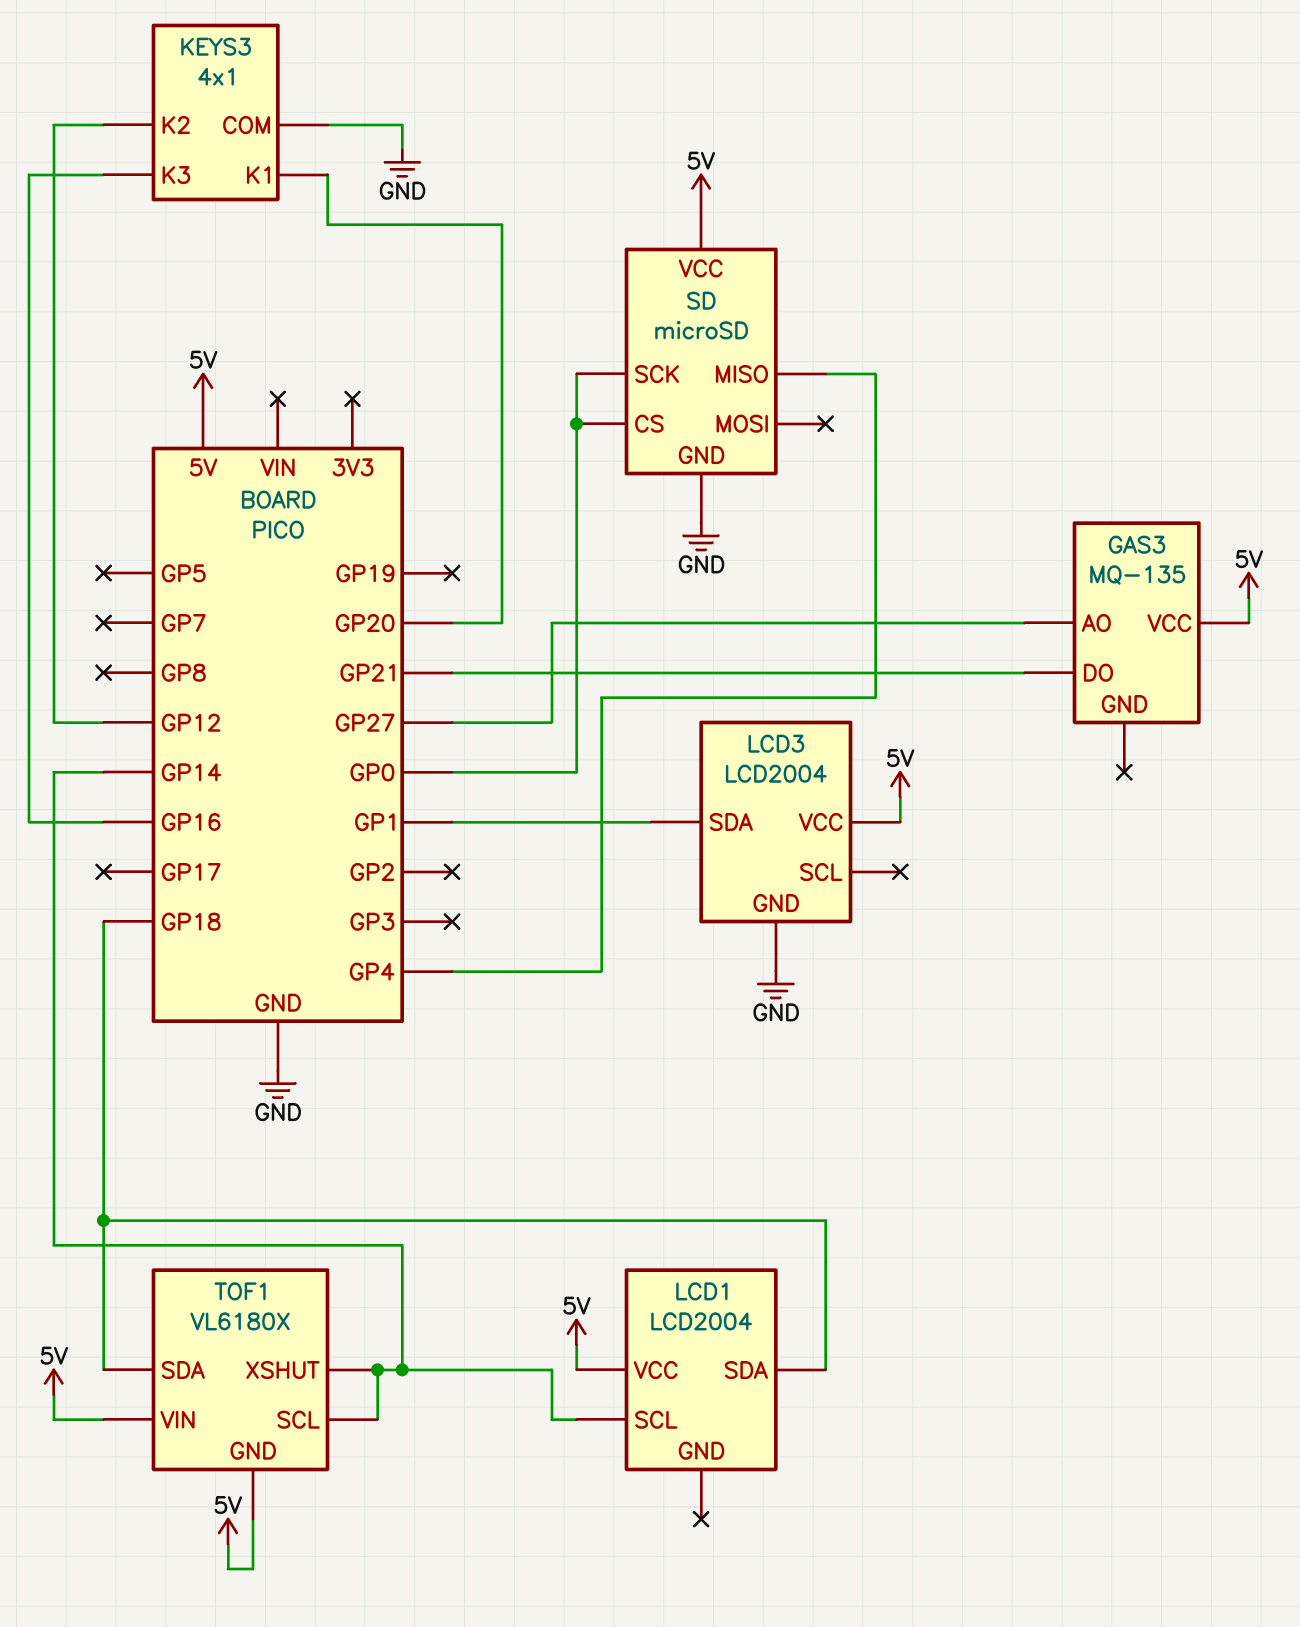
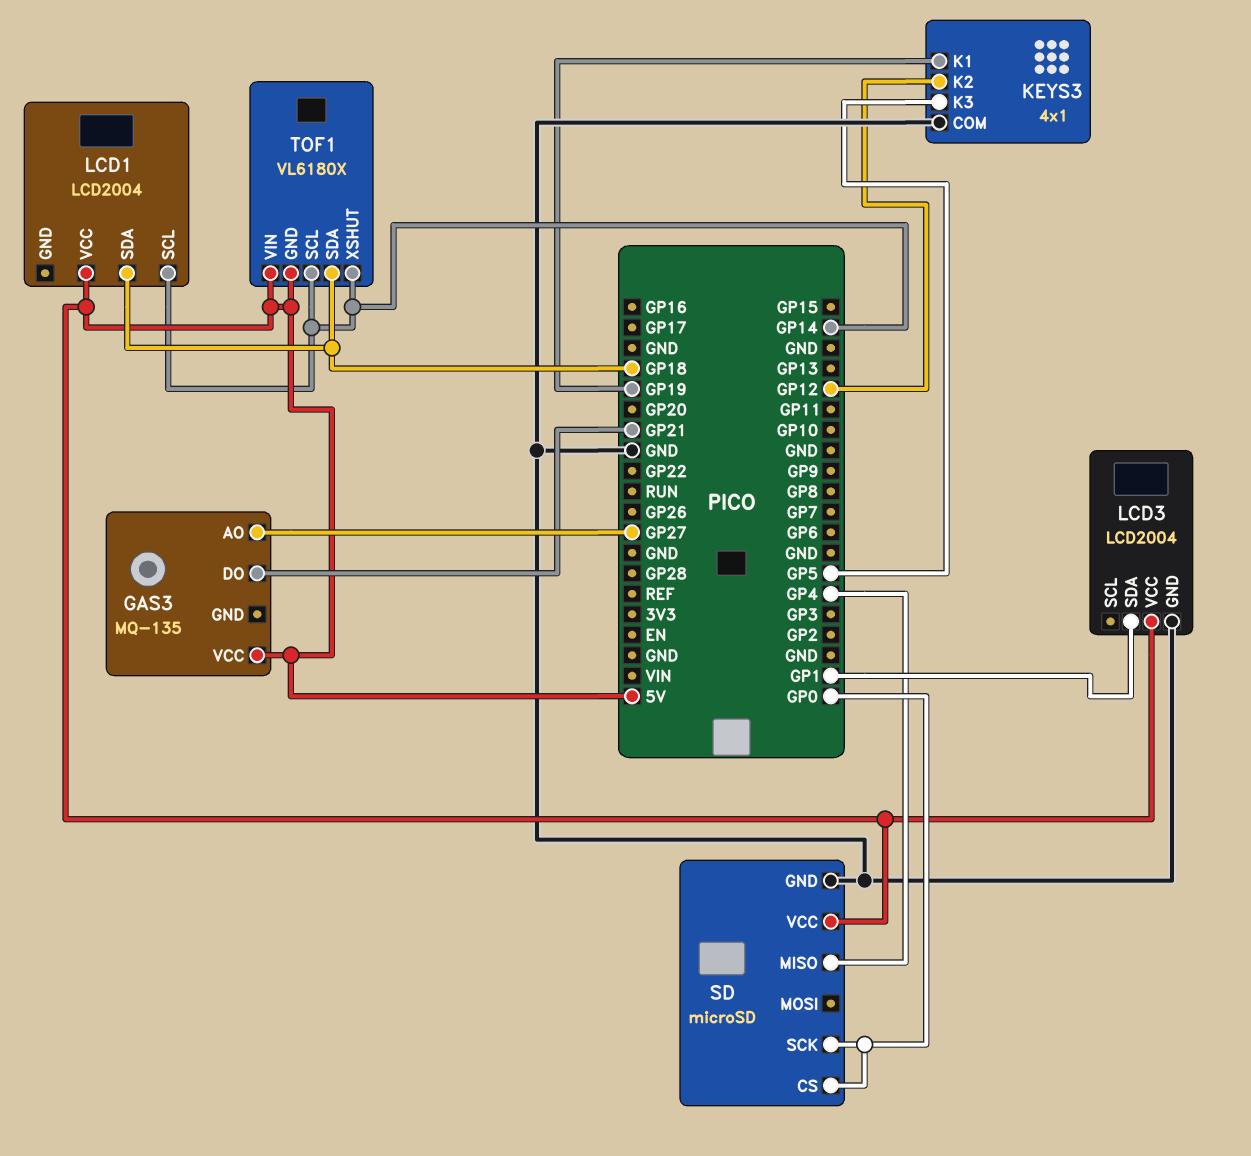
KEYS3 pin K1: GP20 -> GP19
KEYS3 pin K3: GP16 -> GP5

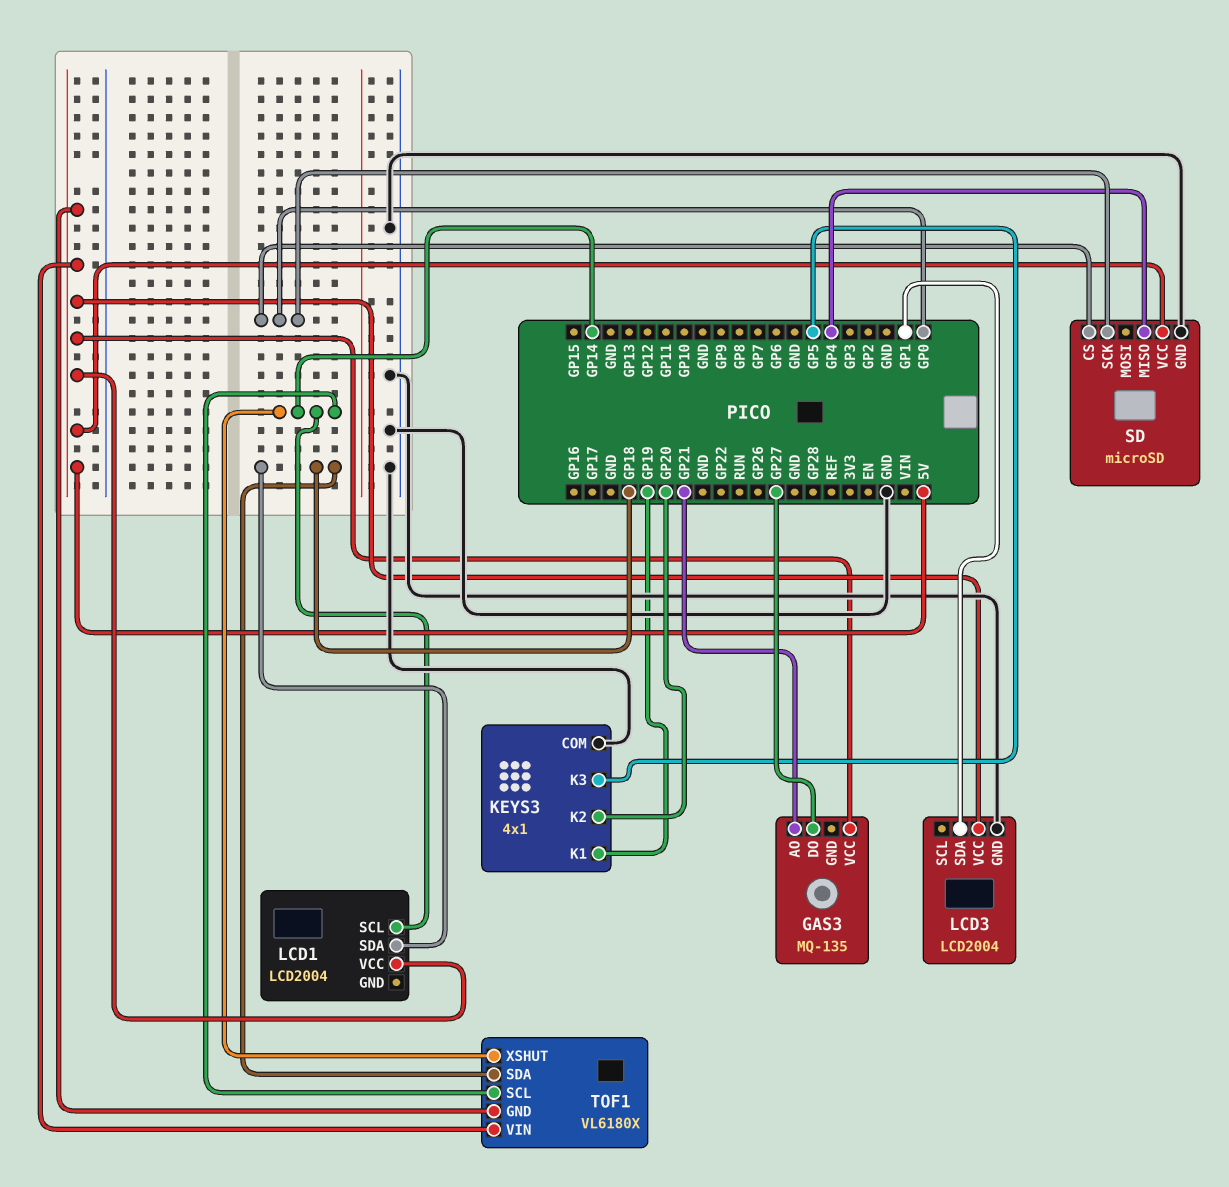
GAS3 pin AO: GP27 -> GP21
GAS3 pin DO: GP21 -> GP27
KEYS3 pin K2: GP12 -> GP20

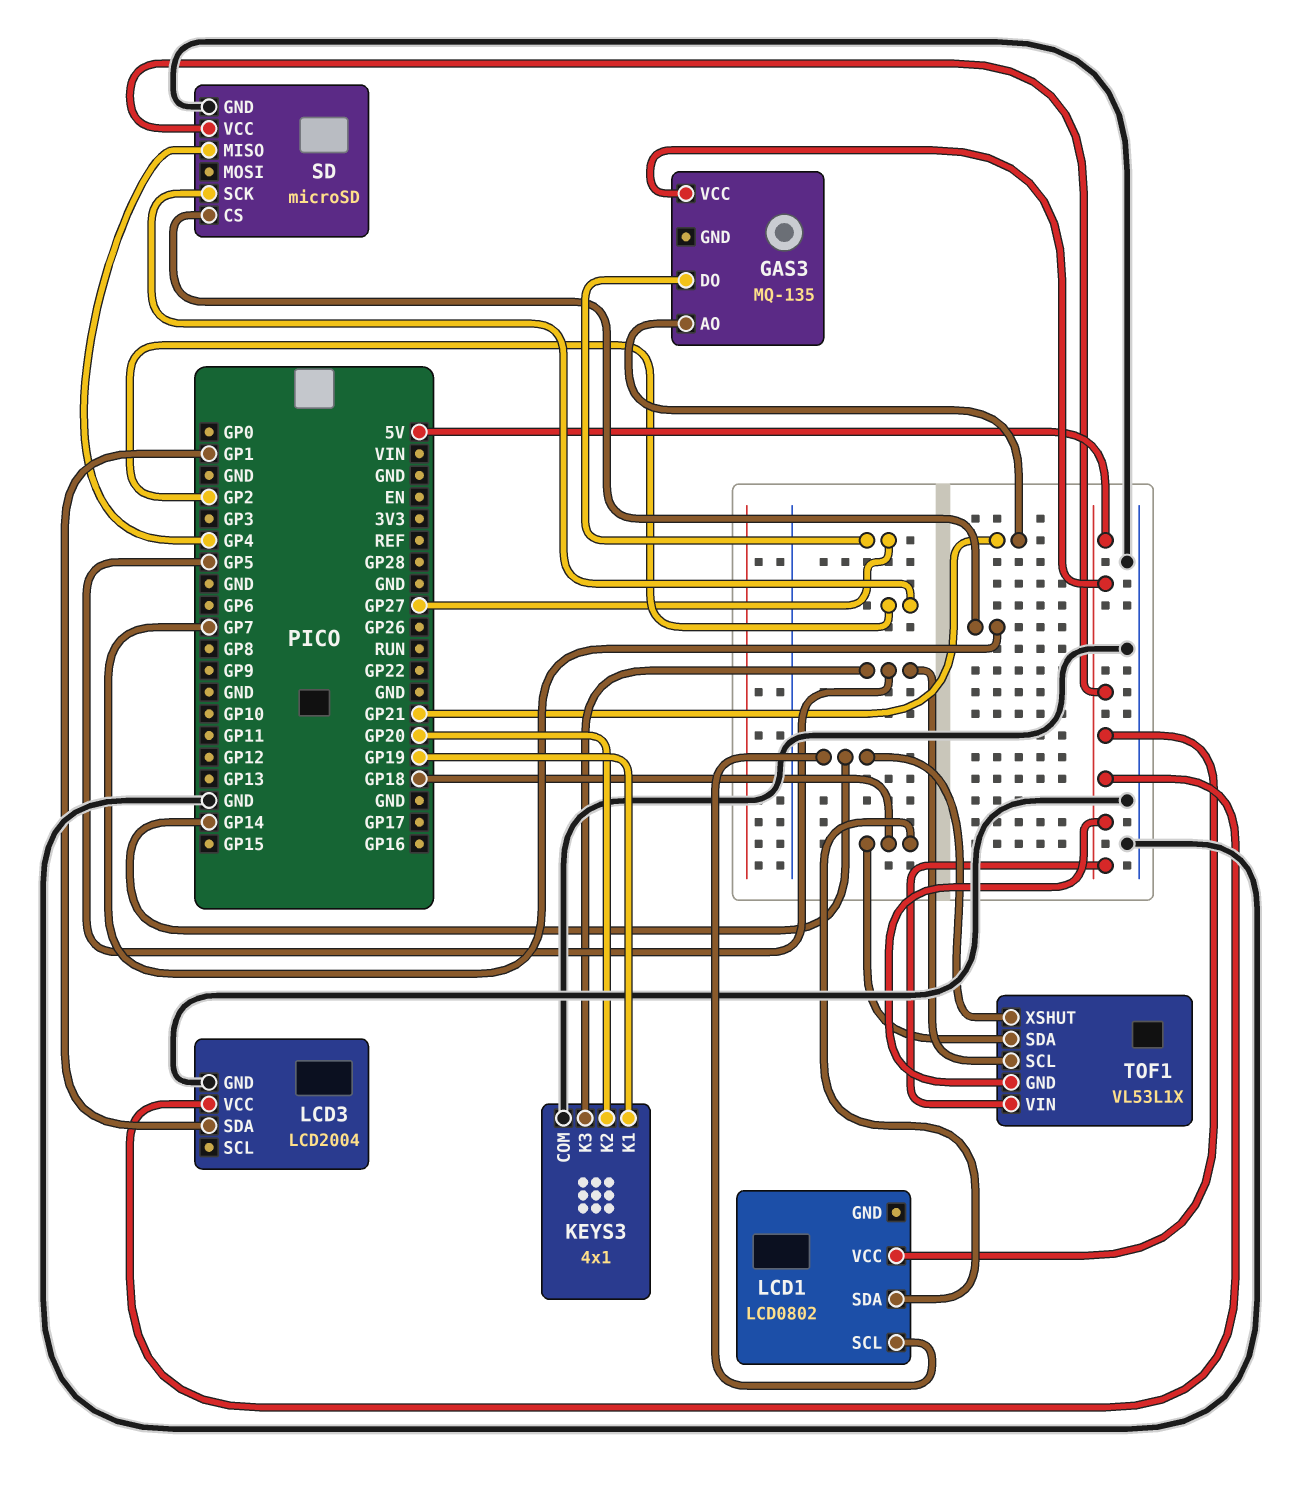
LCD1: LCD2004 -> LCD0802
SD pin CS: GP0 -> GP7
SD pin SCK: GP0 -> GP2
TOF1: VL6180X -> VL53L1X
TOF1 pin SCL: GP14 -> GP5

